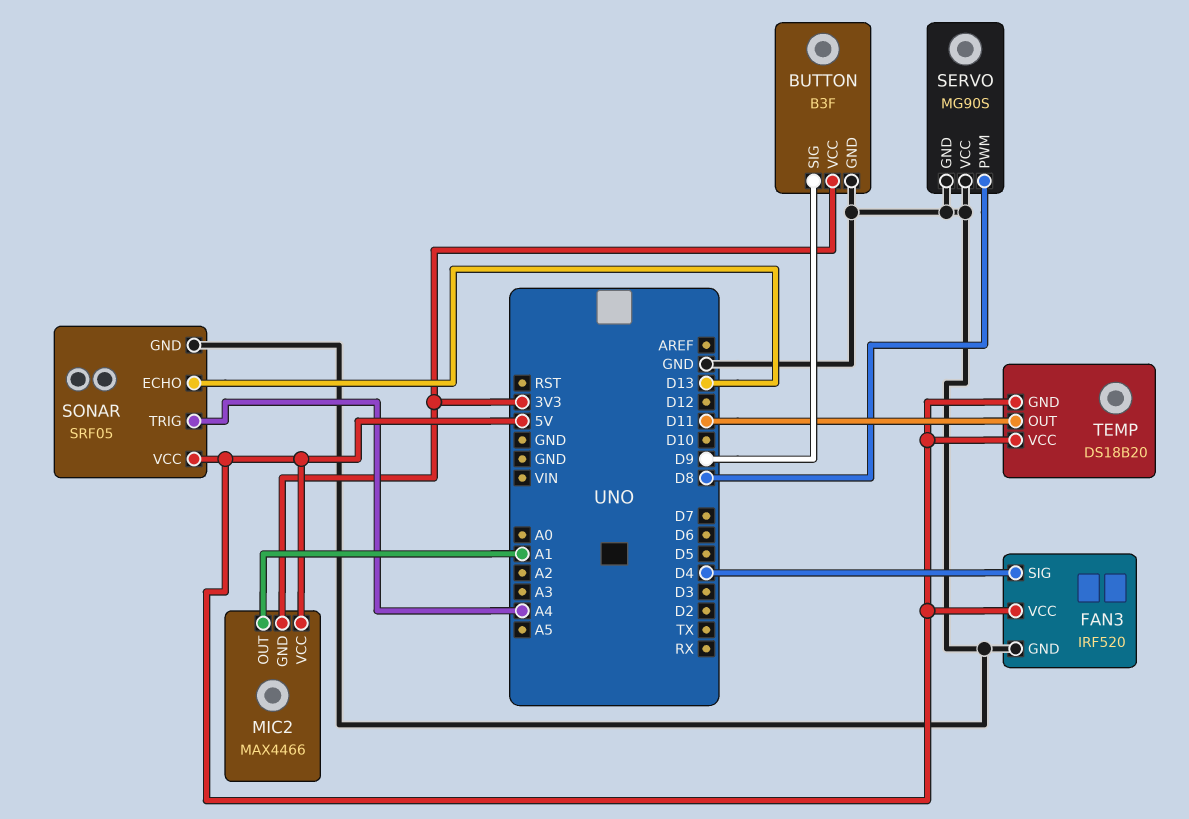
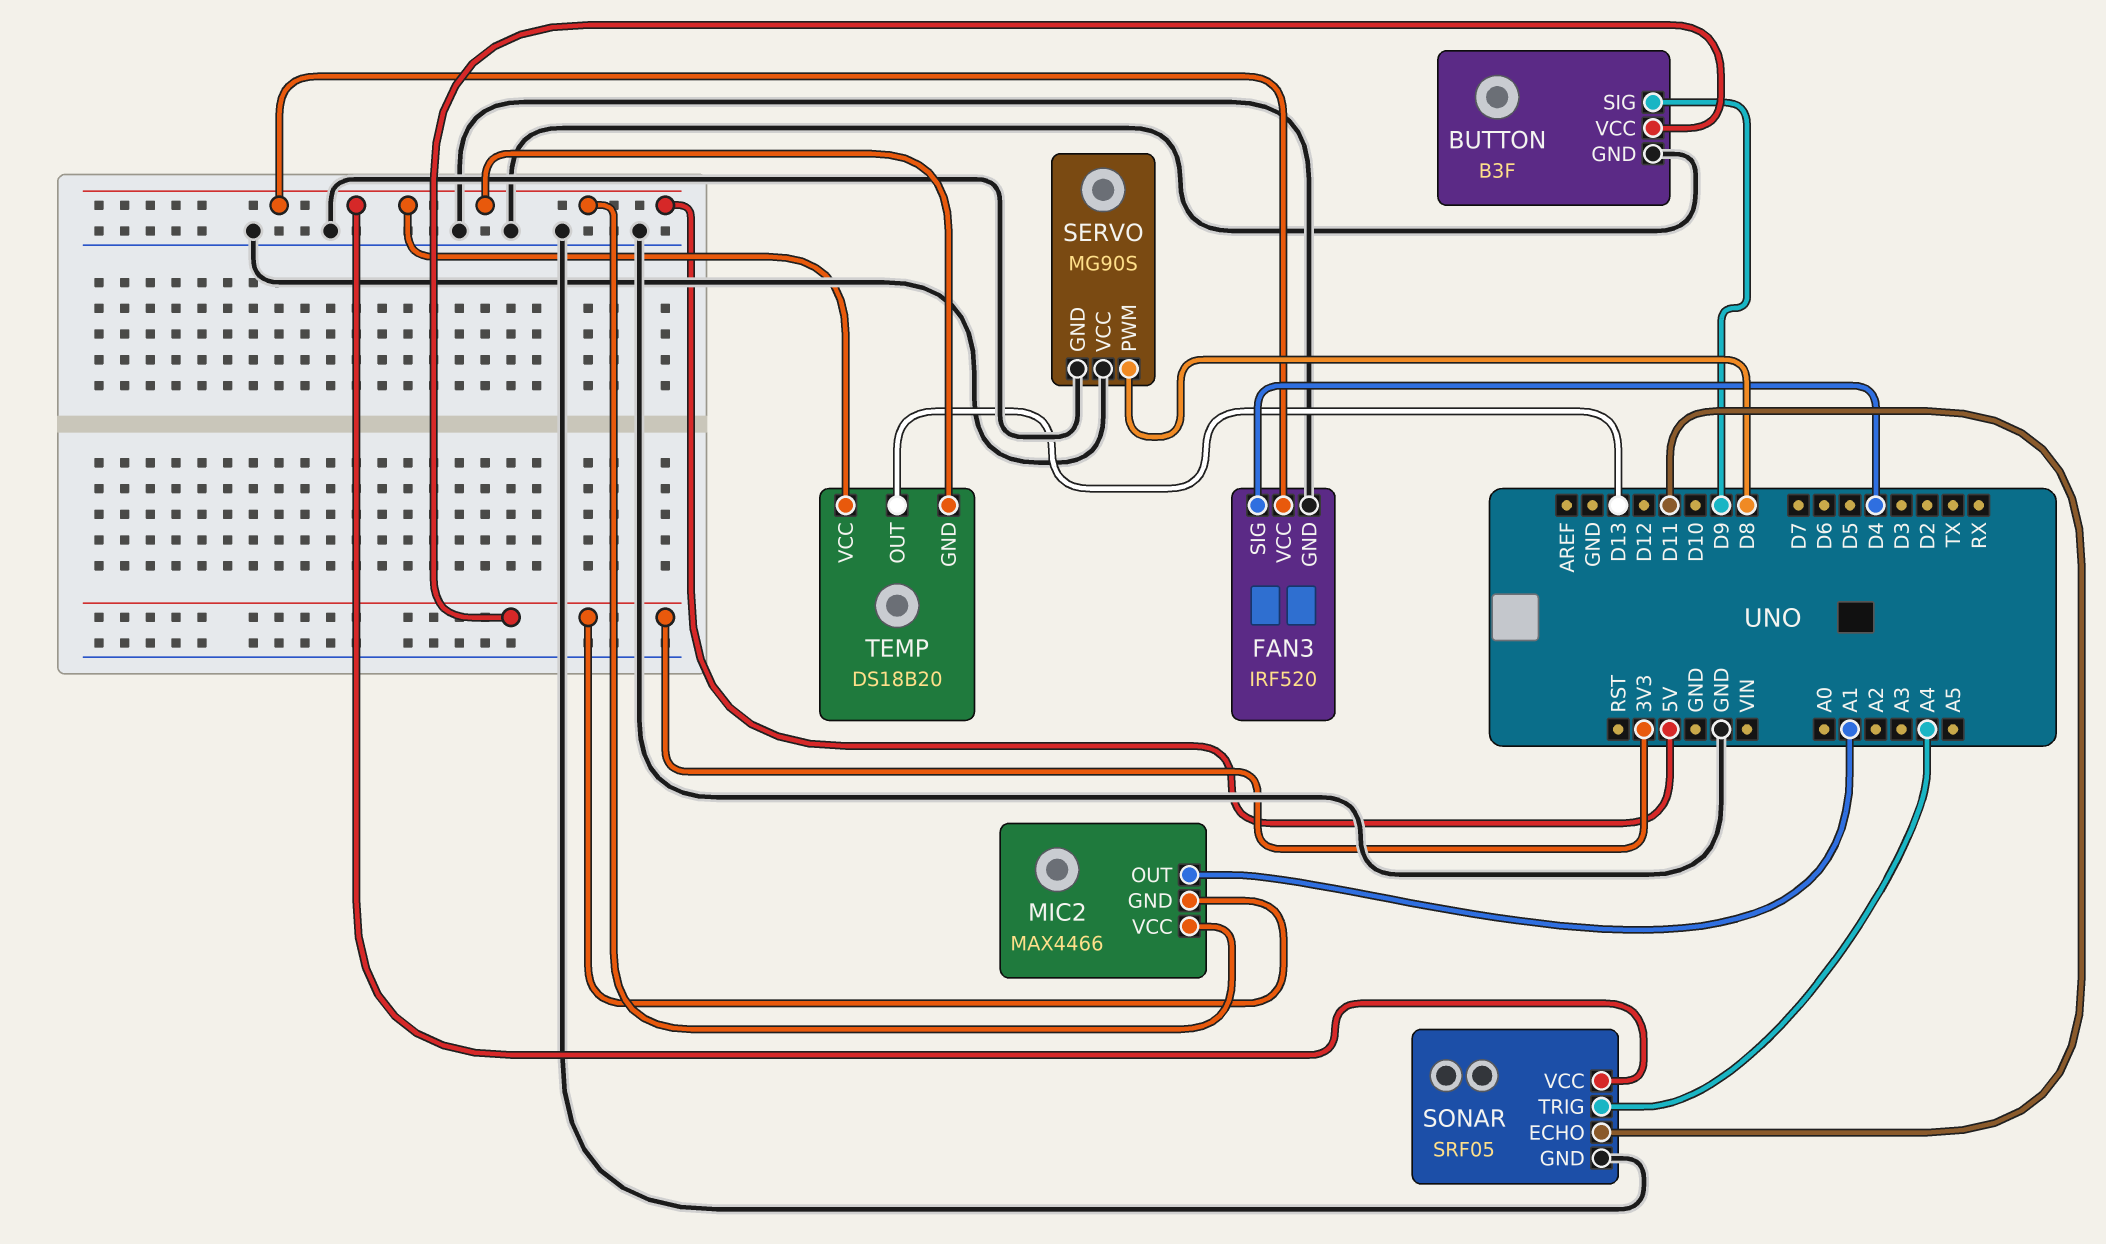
SONAR pin ECHO: D13 -> D11
TEMP pin OUT: D11 -> D13

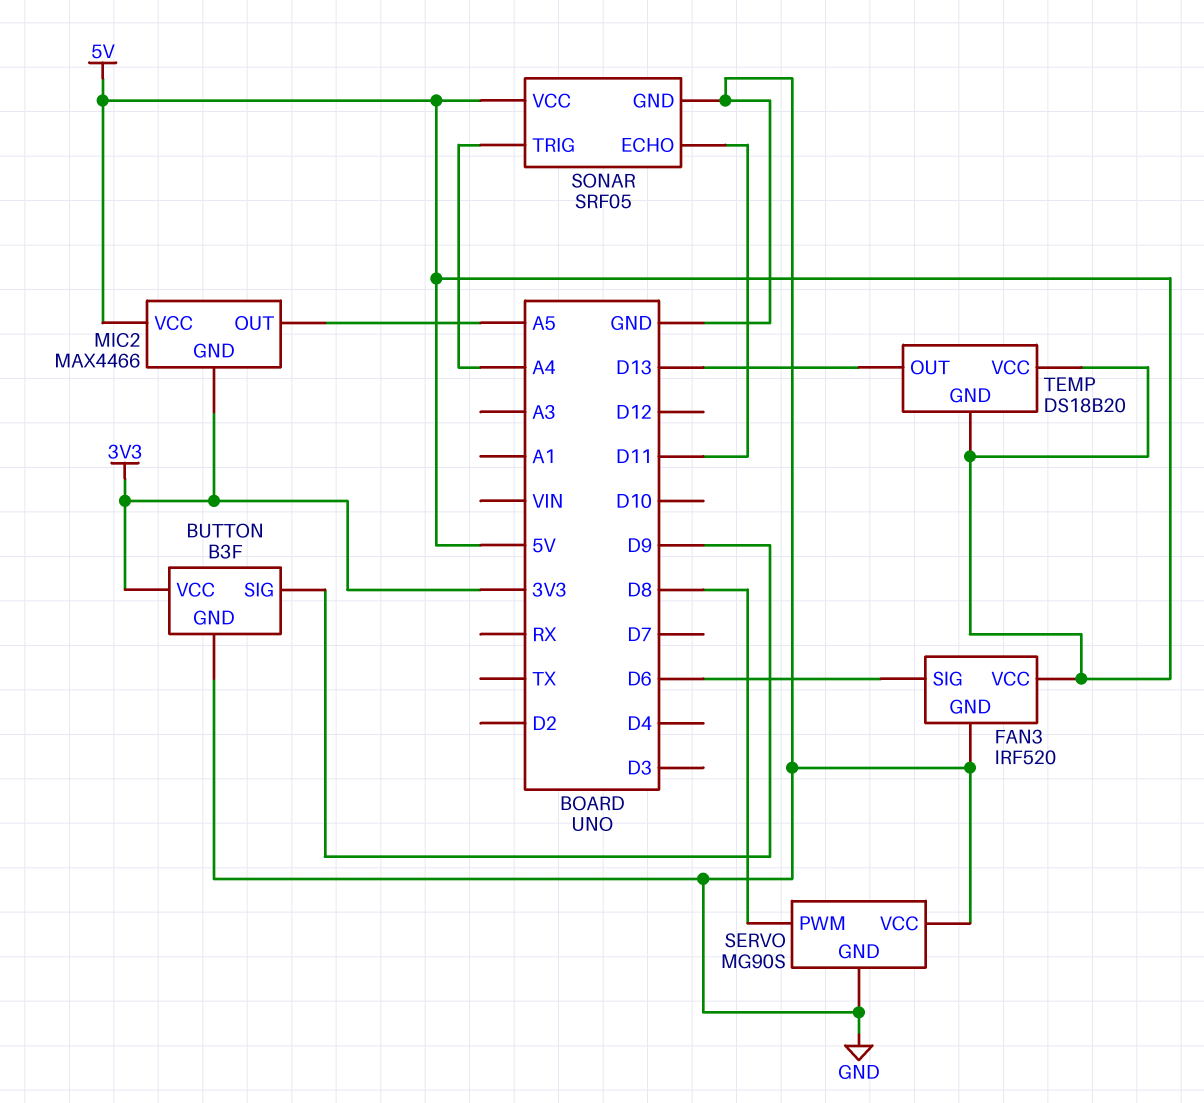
FAN3 pin SIG: D4 -> D6
MIC2 pin OUT: A1 -> A5

